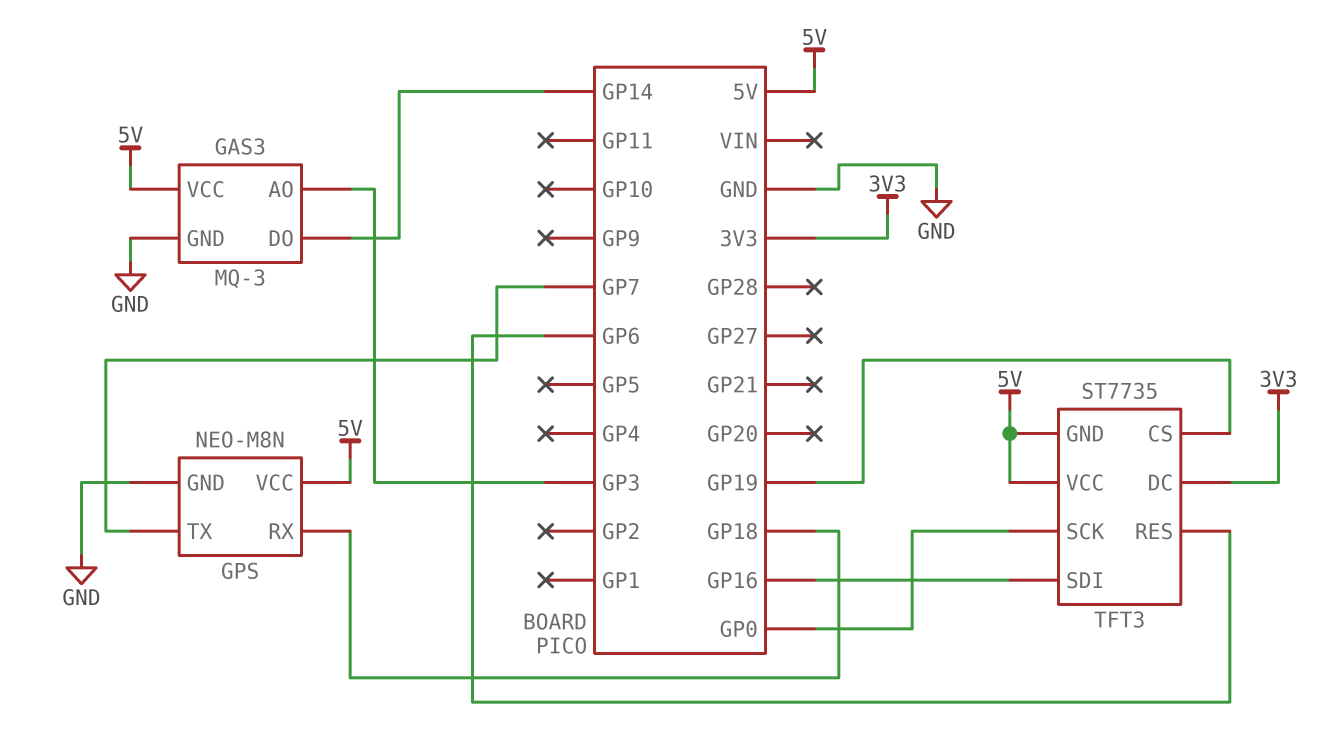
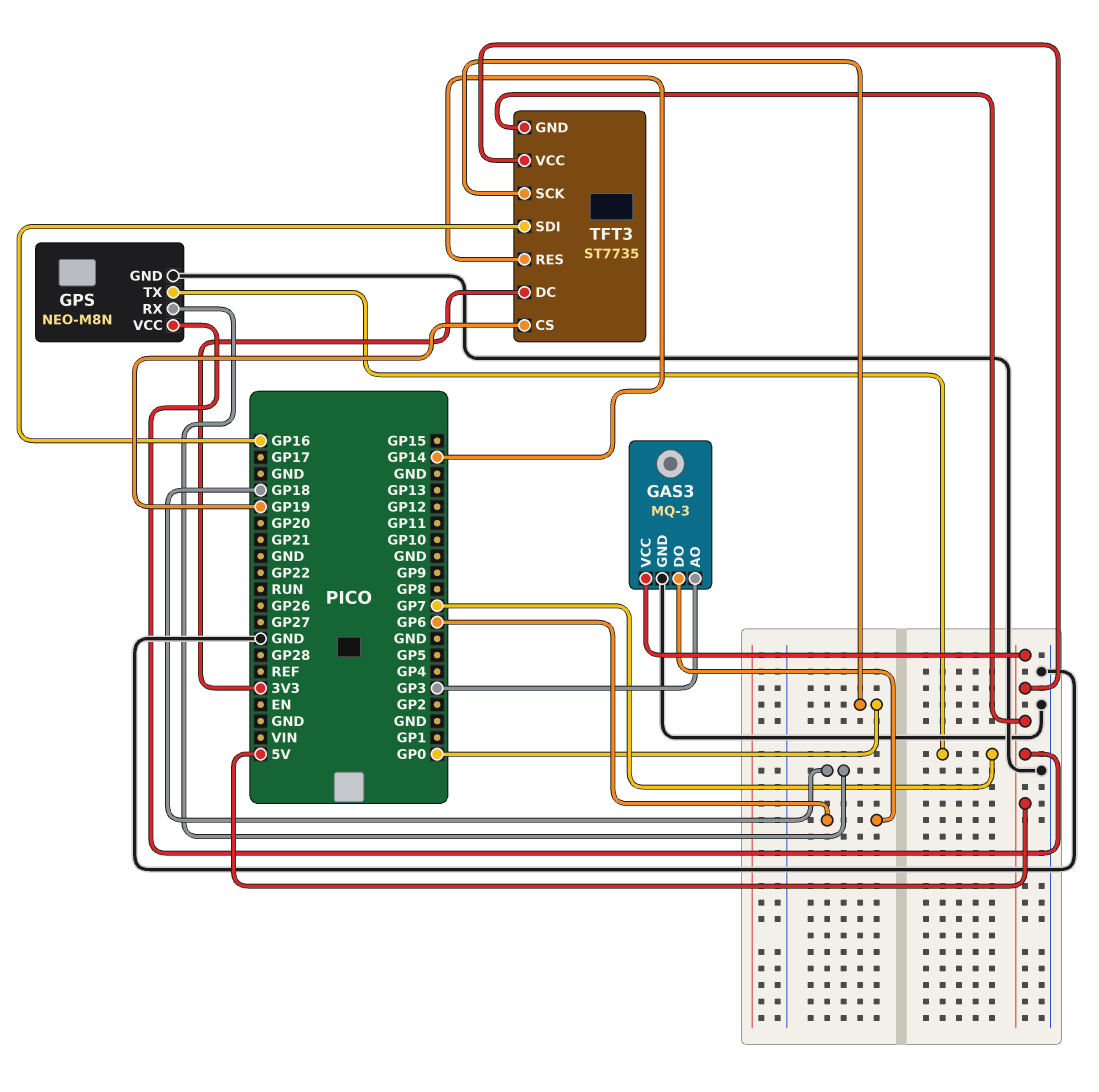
GAS3 pin DO: GP14 -> GP6
TFT3 pin RES: GP6 -> GP14

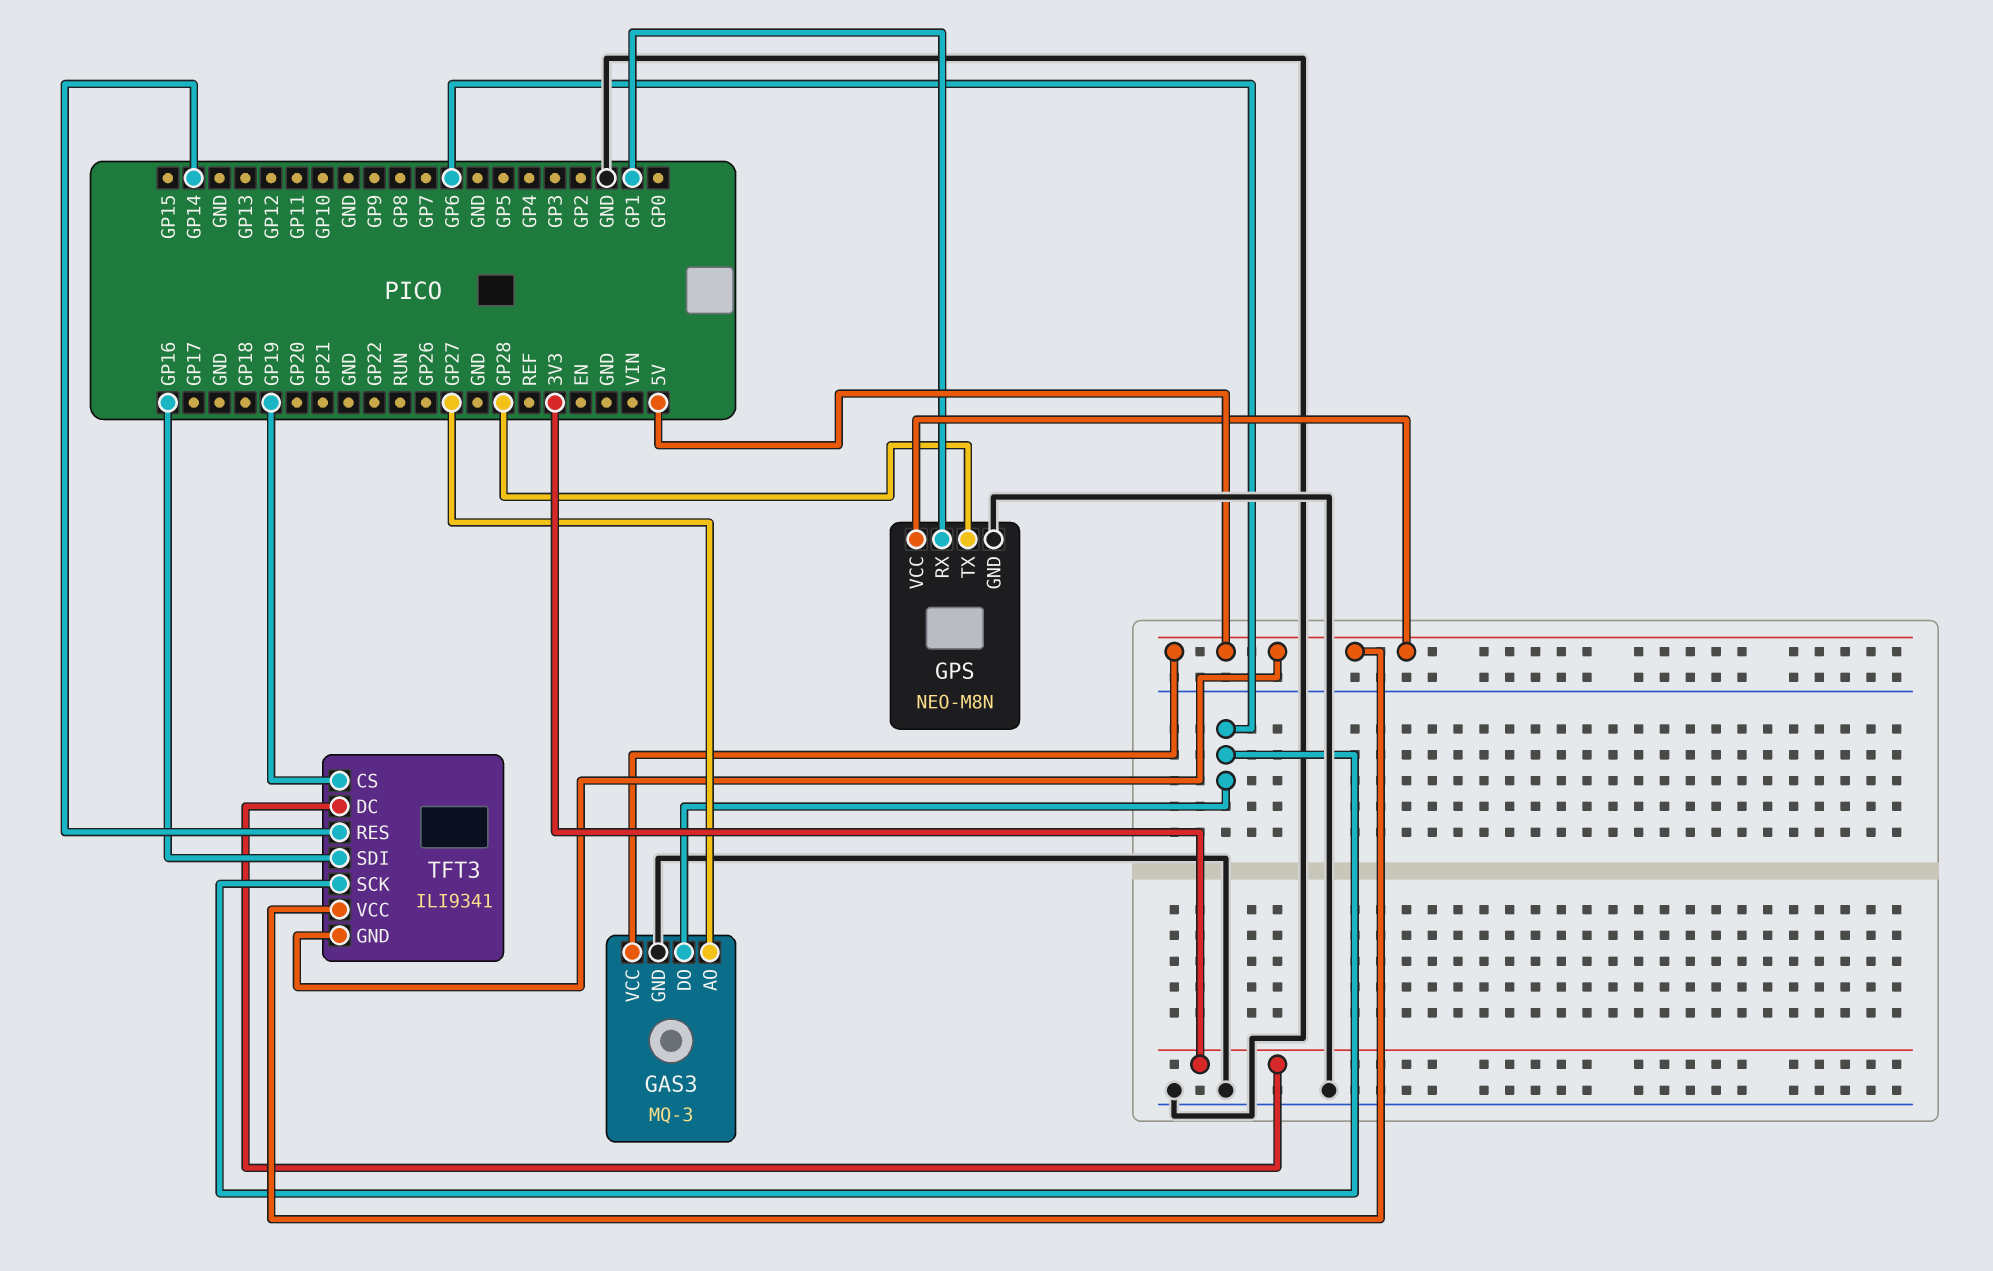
GAS3 pin AO: GP3 -> GP27
GPS pin RX: GP18 -> GP1
GPS pin TX: GP7 -> GP28
TFT3: ST7735 -> ILI9341
TFT3 pin SCK: GP0 -> GP6

